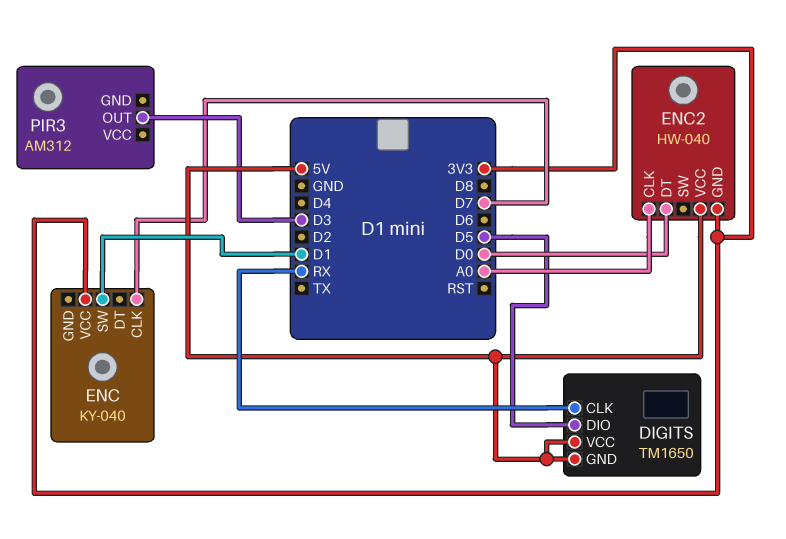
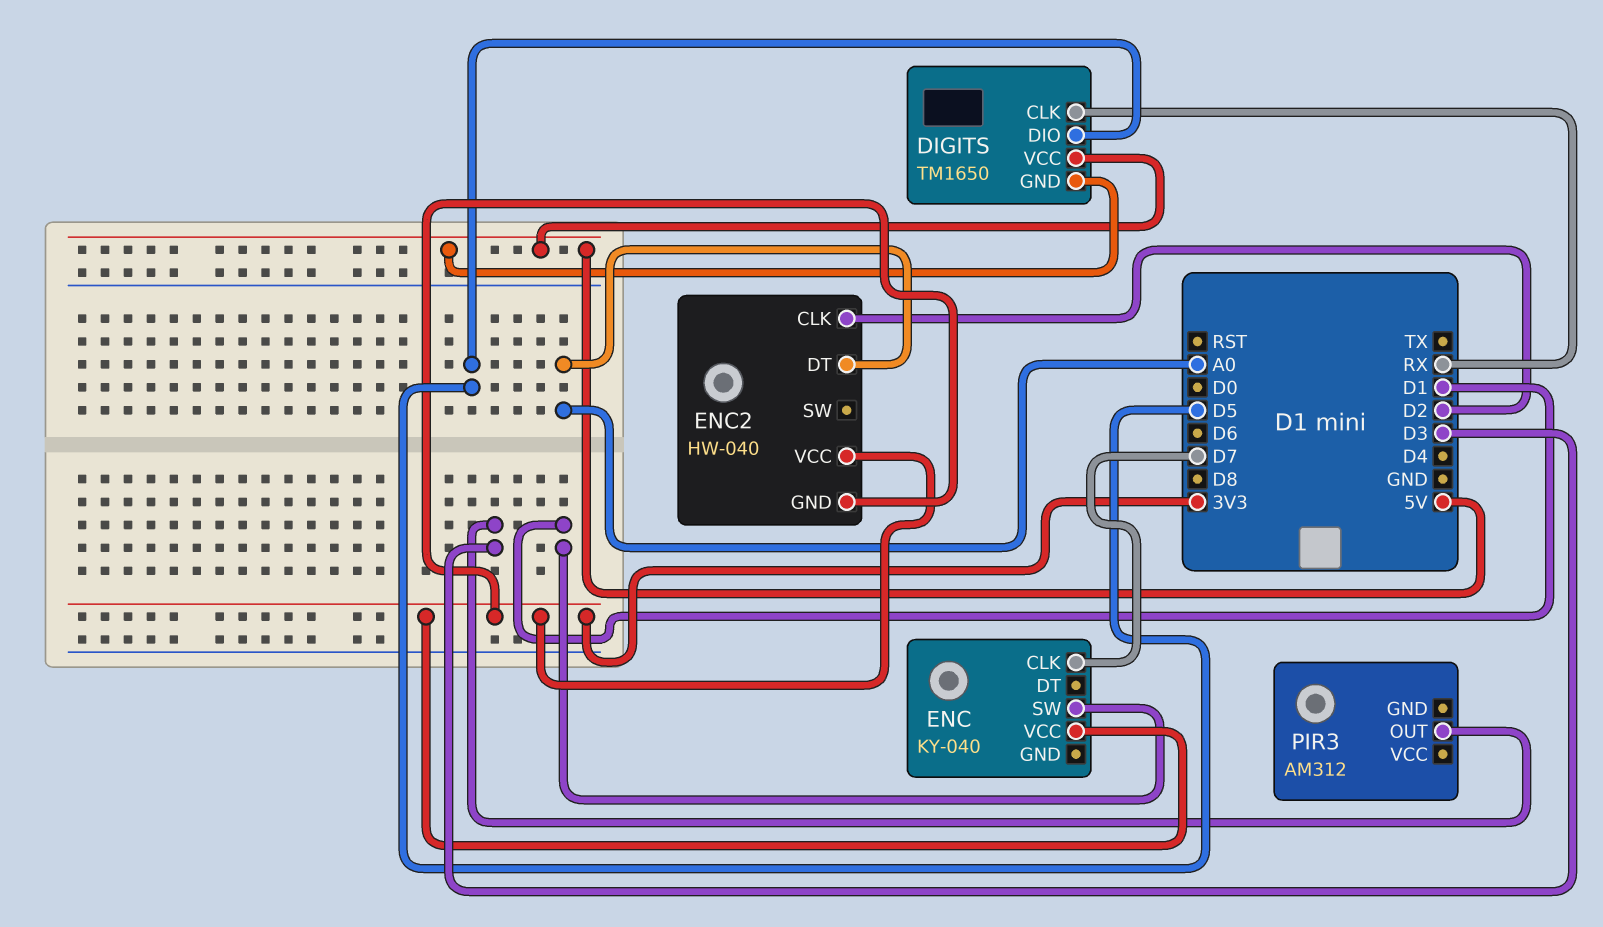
ENC2 pin CLK: A0 -> D2
ENC2 pin DT: D0 -> A0
ENC2 pin VCC: 5V -> 3V3

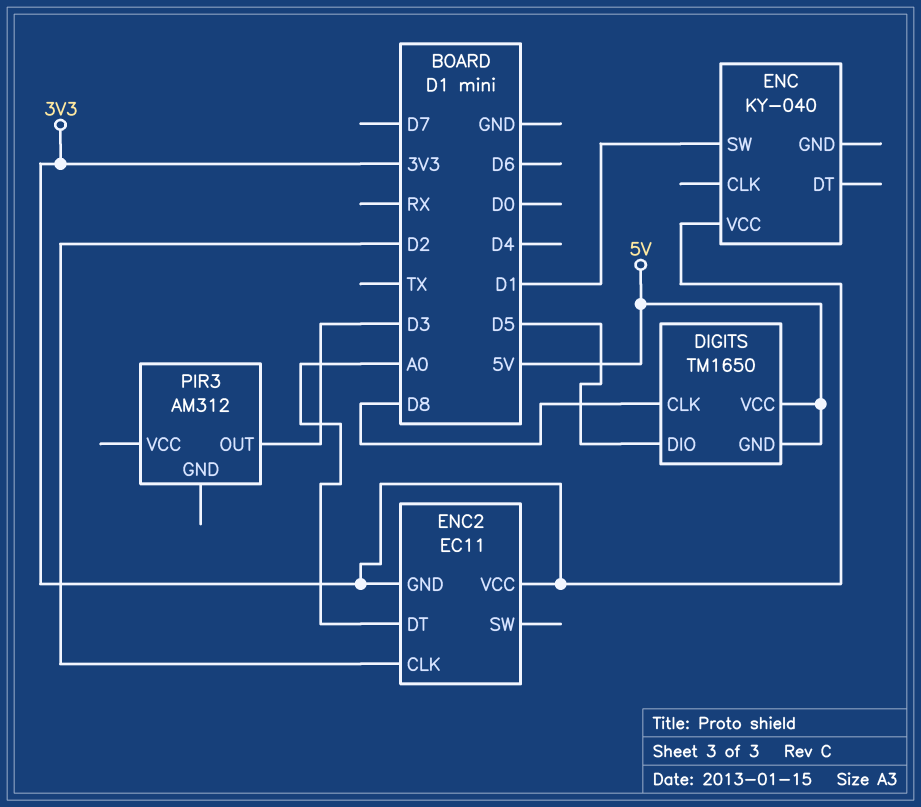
DIGITS pin CLK: RX -> D8
ENC pin CLK: D7 -> none
ENC2: HW-040 -> EC11

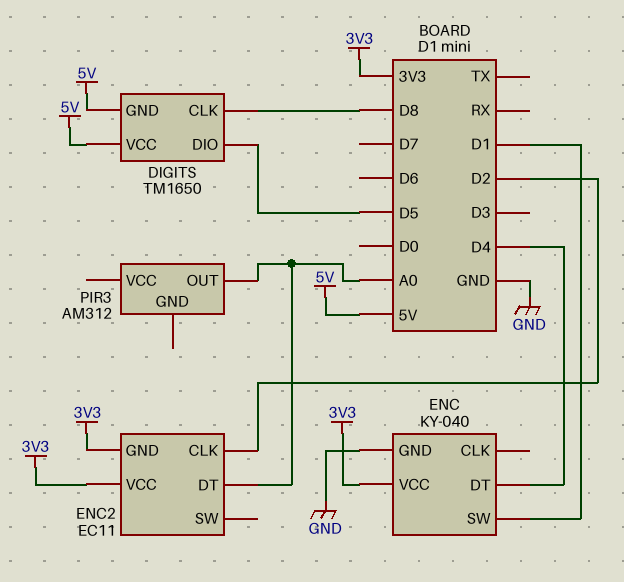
ENC pin DT: none -> D4
ENC pin GND: none -> GND
PIR3 pin OUT: D3 -> A0

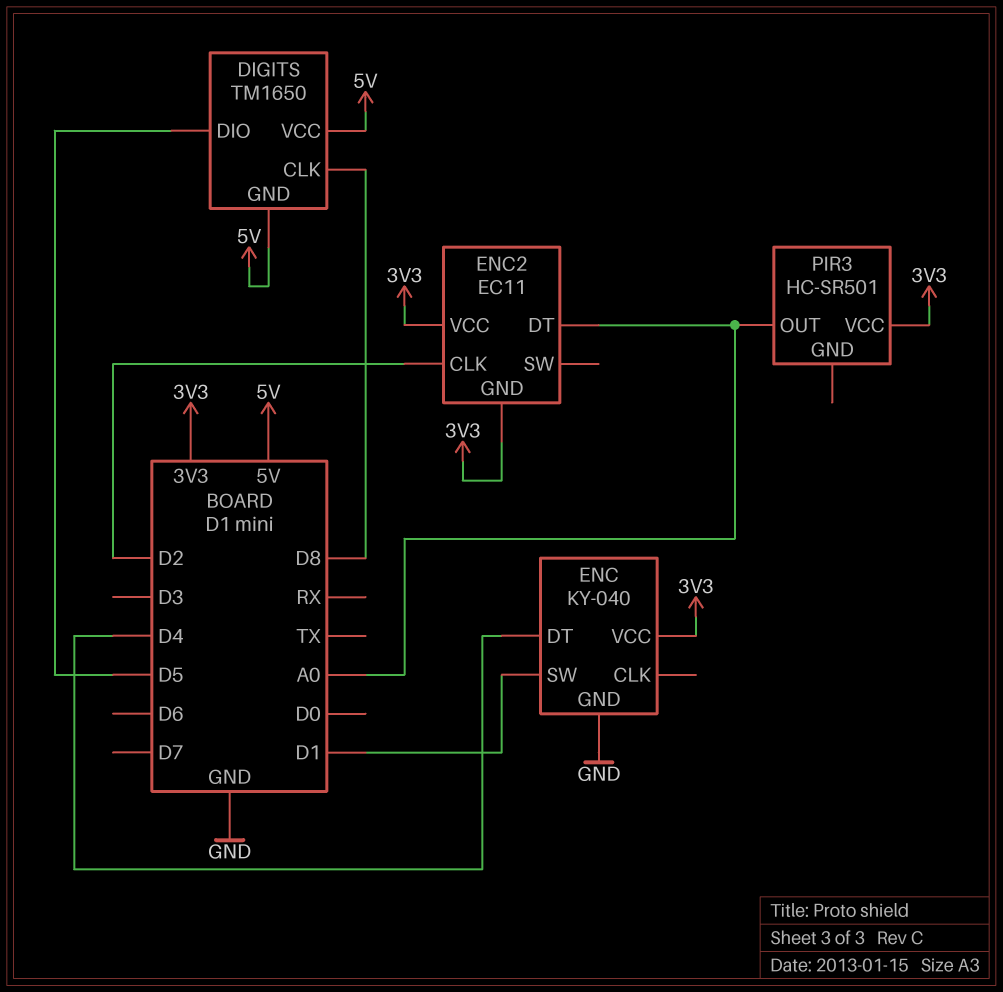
PIR3: AM312 -> HC-SR501
PIR3 pin VCC: none -> 3V3

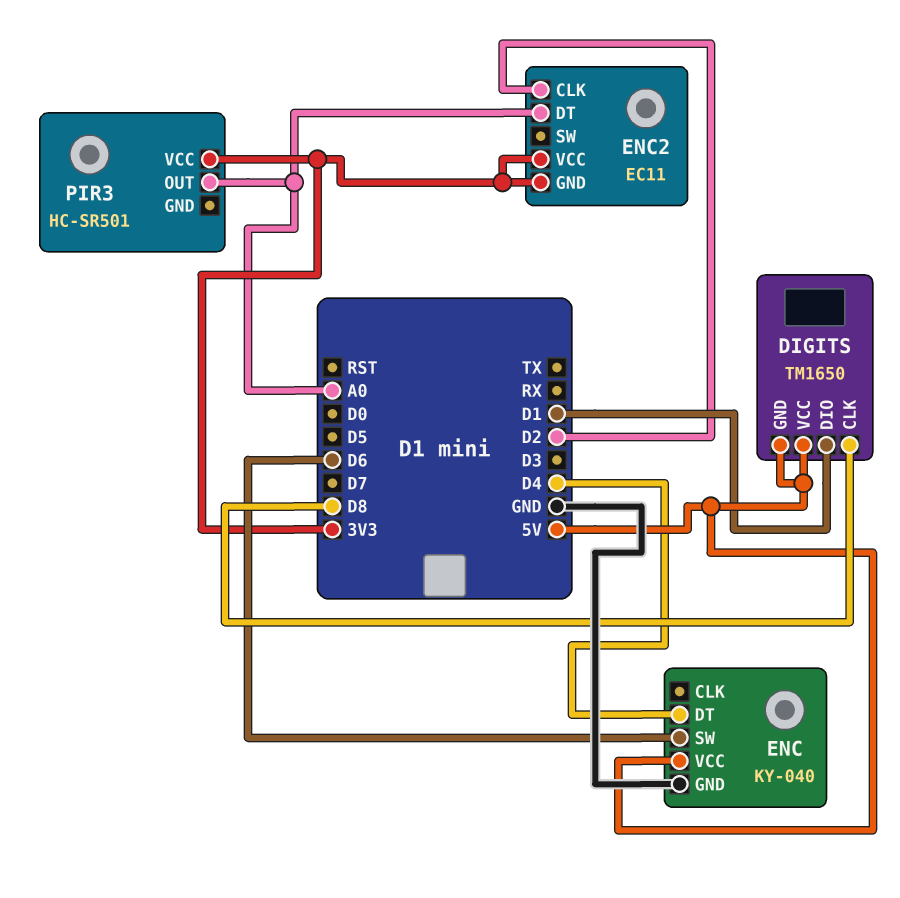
DIGITS pin DIO: D5 -> D1
ENC pin SW: D1 -> D6
ENC pin VCC: 3V3 -> 5V

